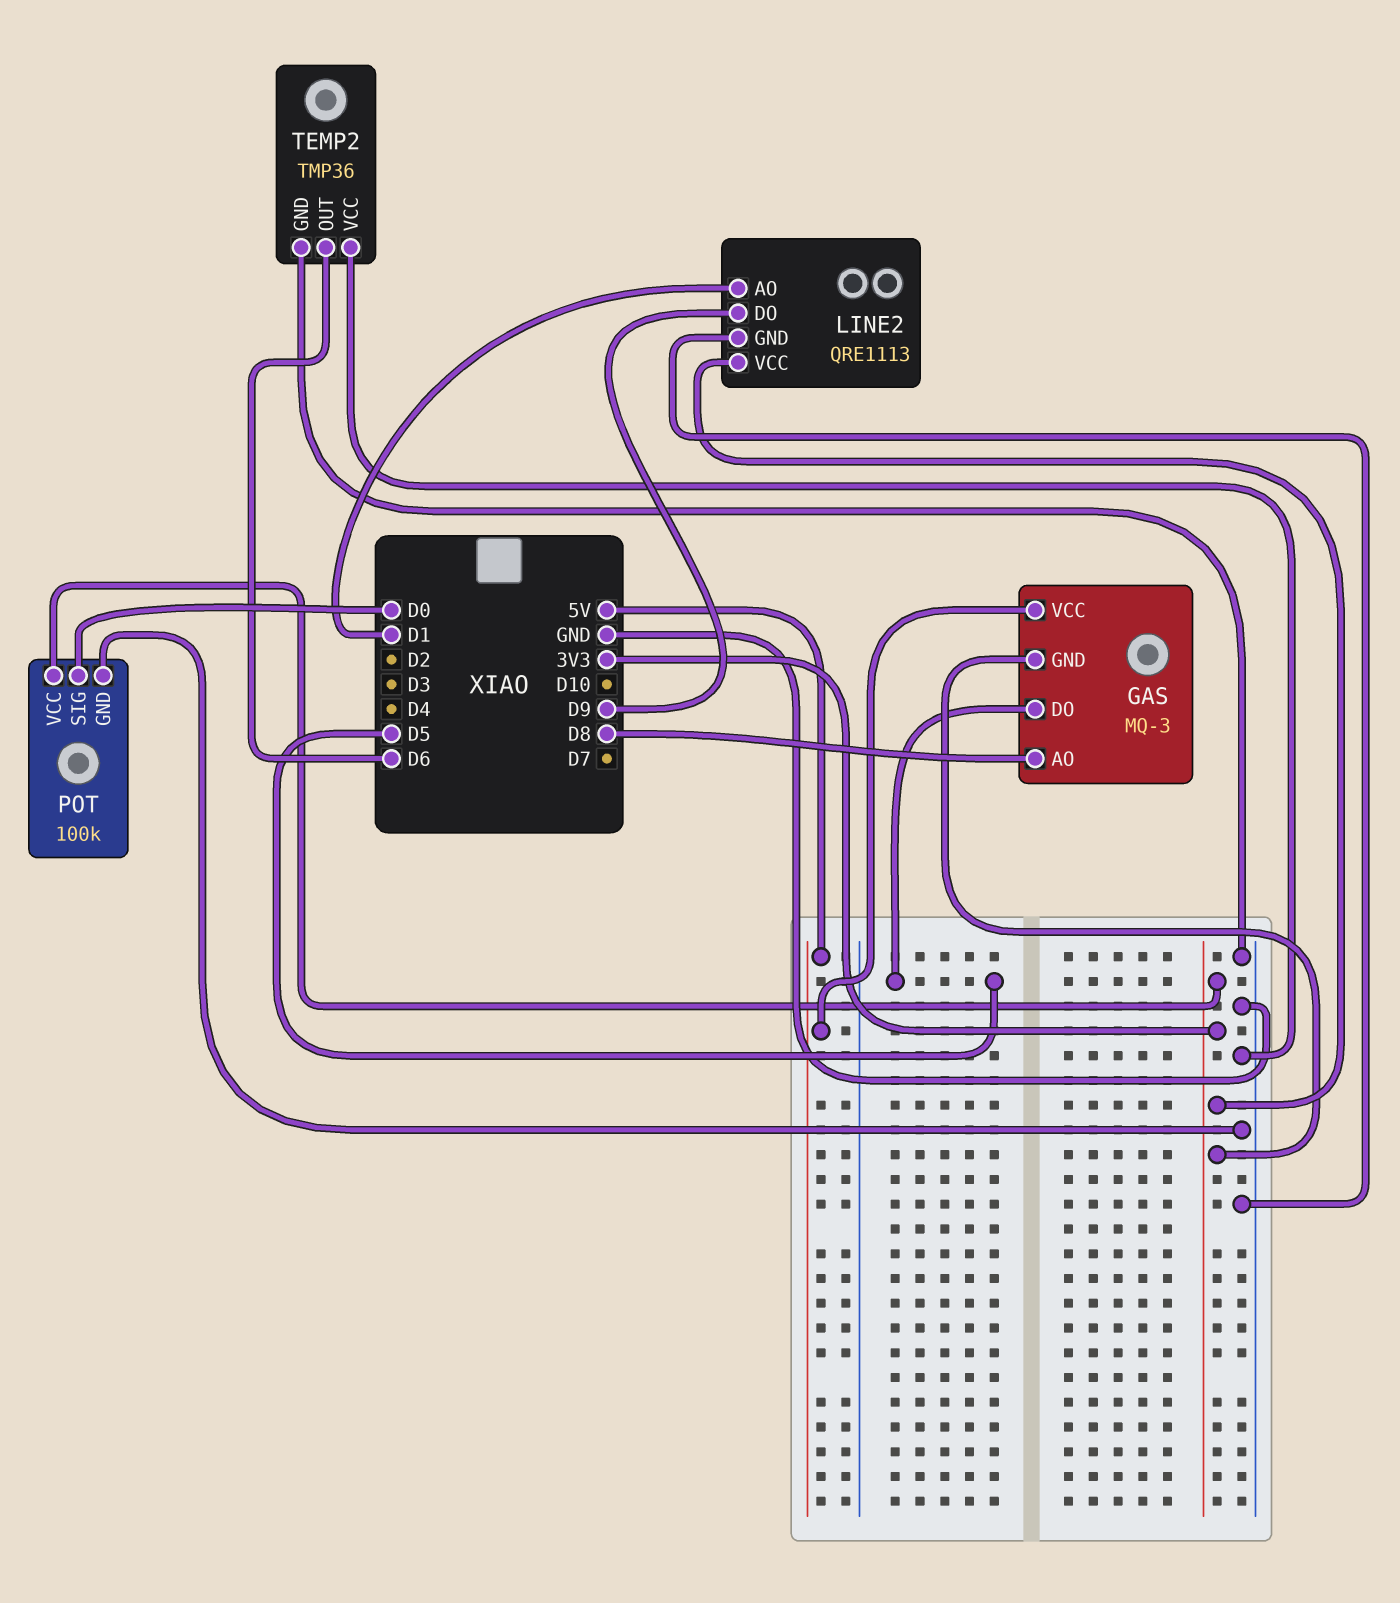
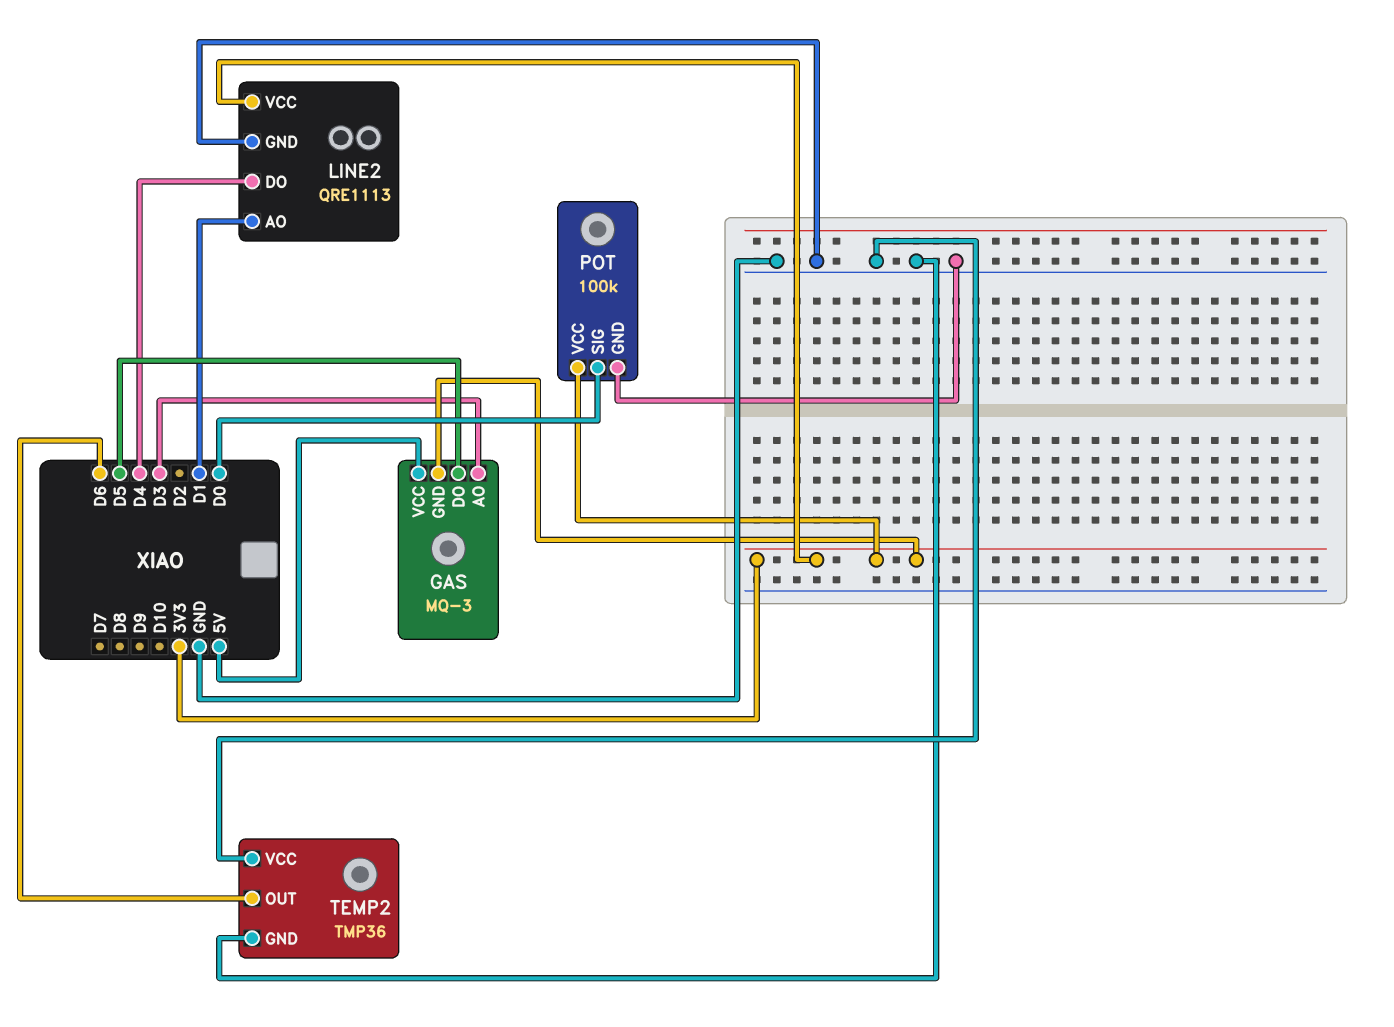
GAS pin AO: D8 -> D3
LINE2 pin DO: D9 -> D4

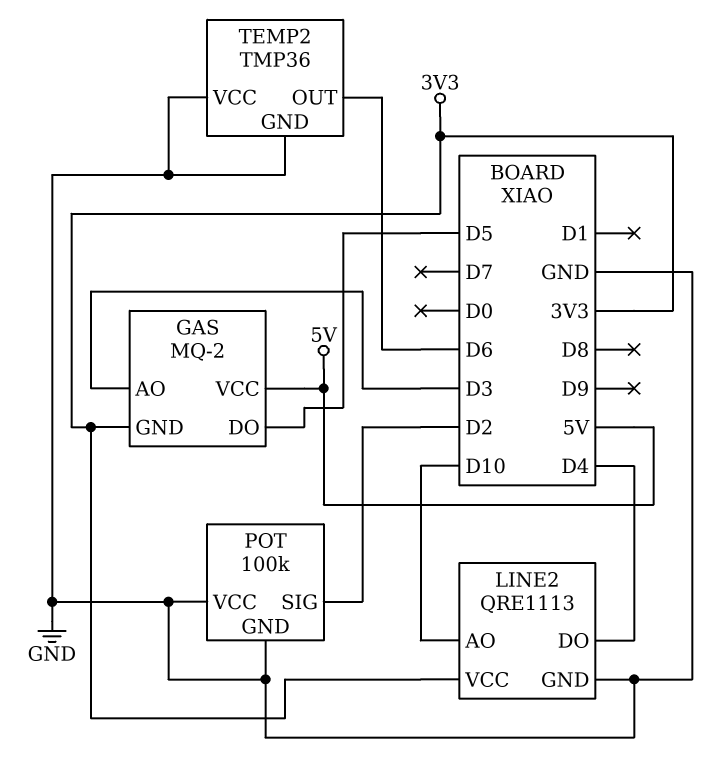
GAS: MQ-3 -> MQ-2
LINE2 pin AO: D1 -> D10
POT pin SIG: D0 -> D2
POT pin VCC: 3V3 -> GND

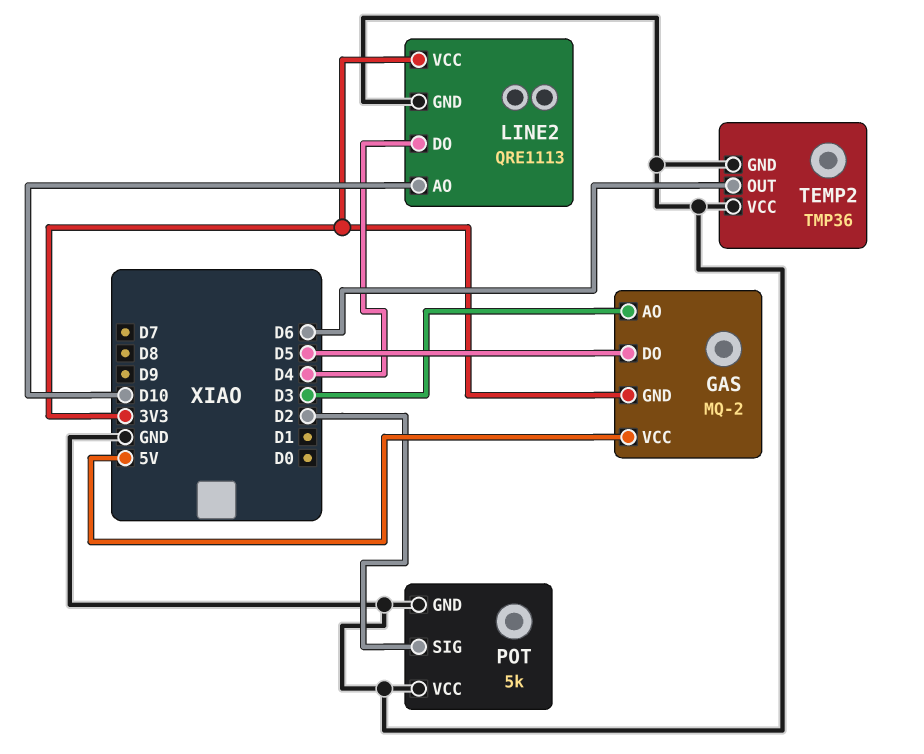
POT: 100k -> 5k

